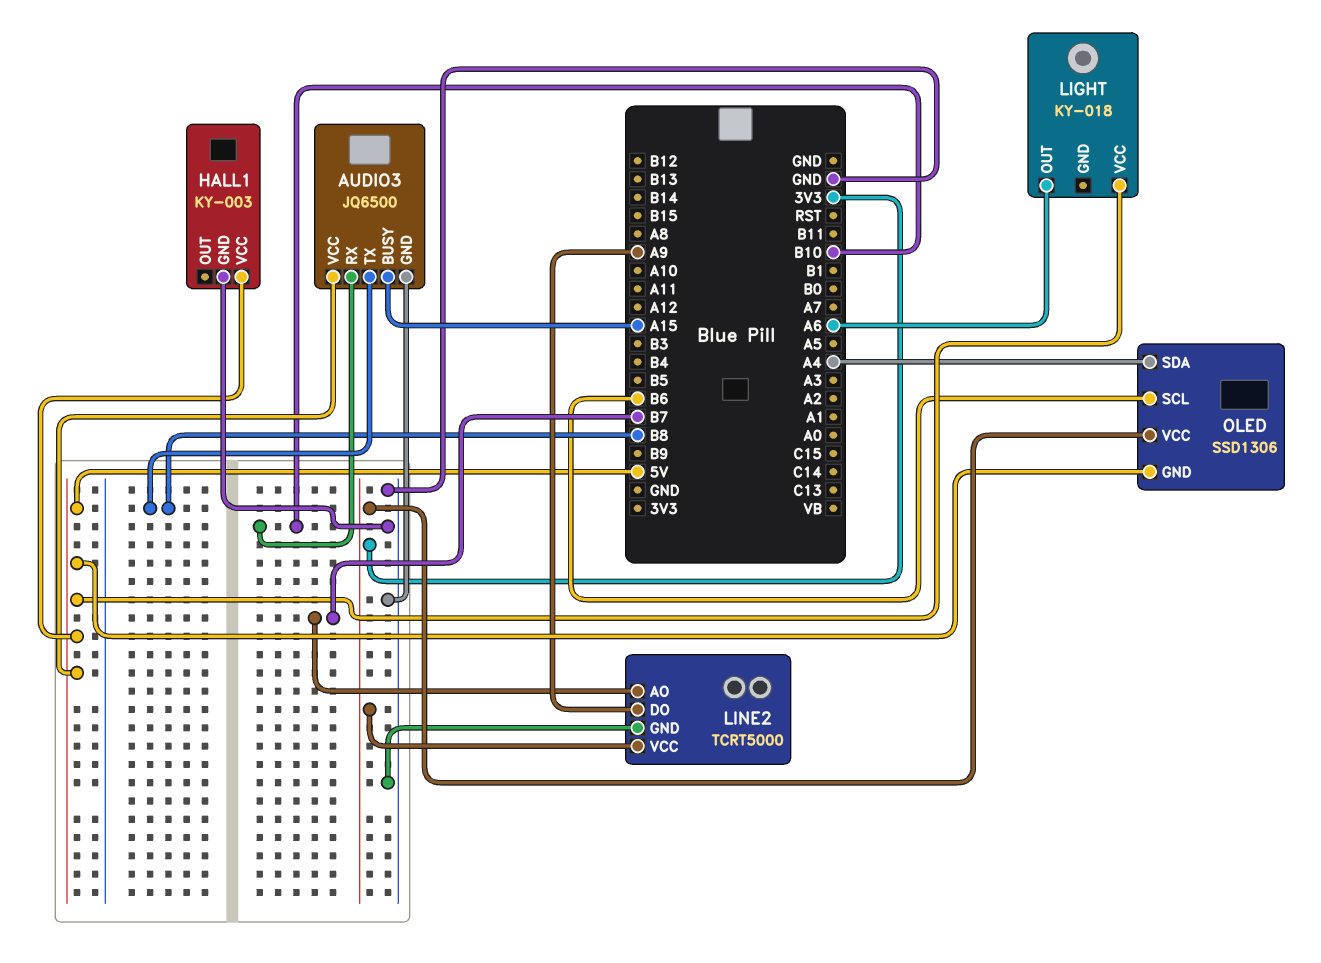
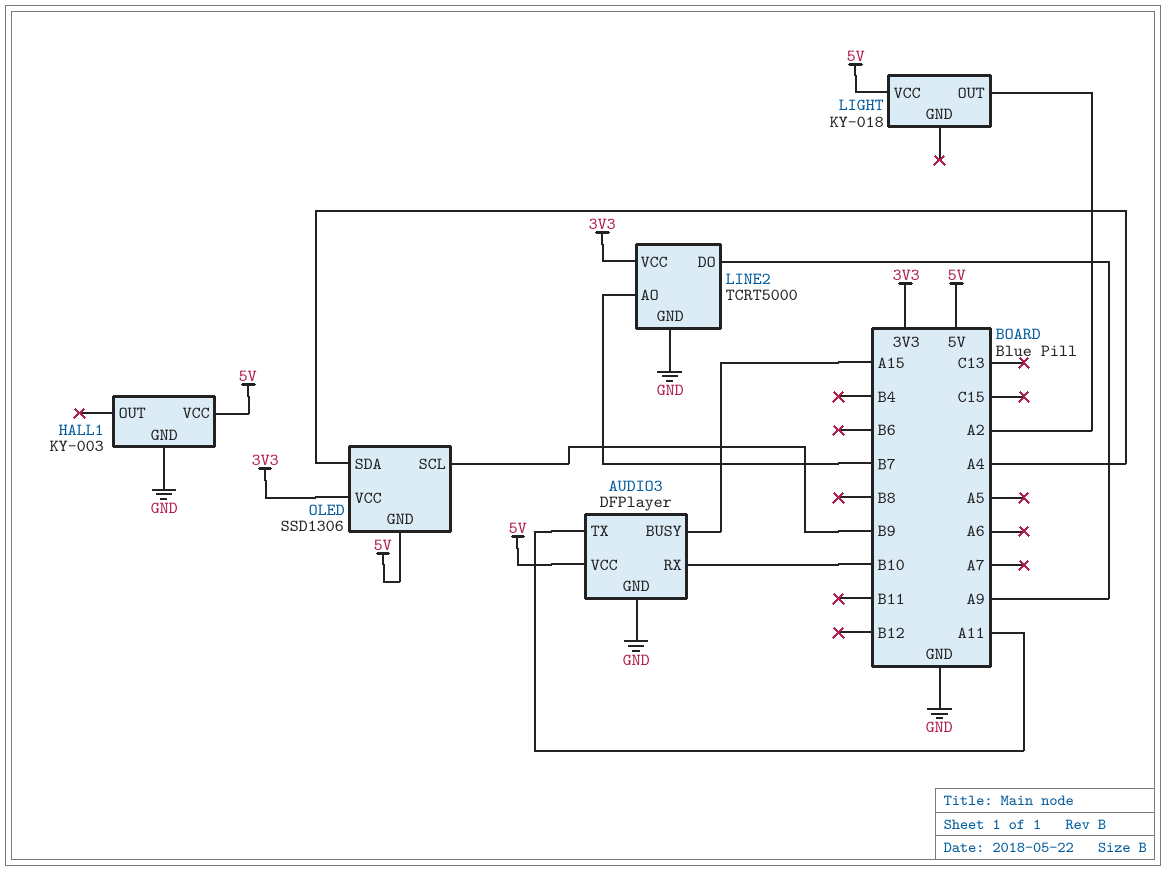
AUDIO3: JQ6500 -> DFPlayer
AUDIO3 pin TX: B8 -> A11
LIGHT pin OUT: A6 -> A2
OLED pin SCL: B6 -> B9

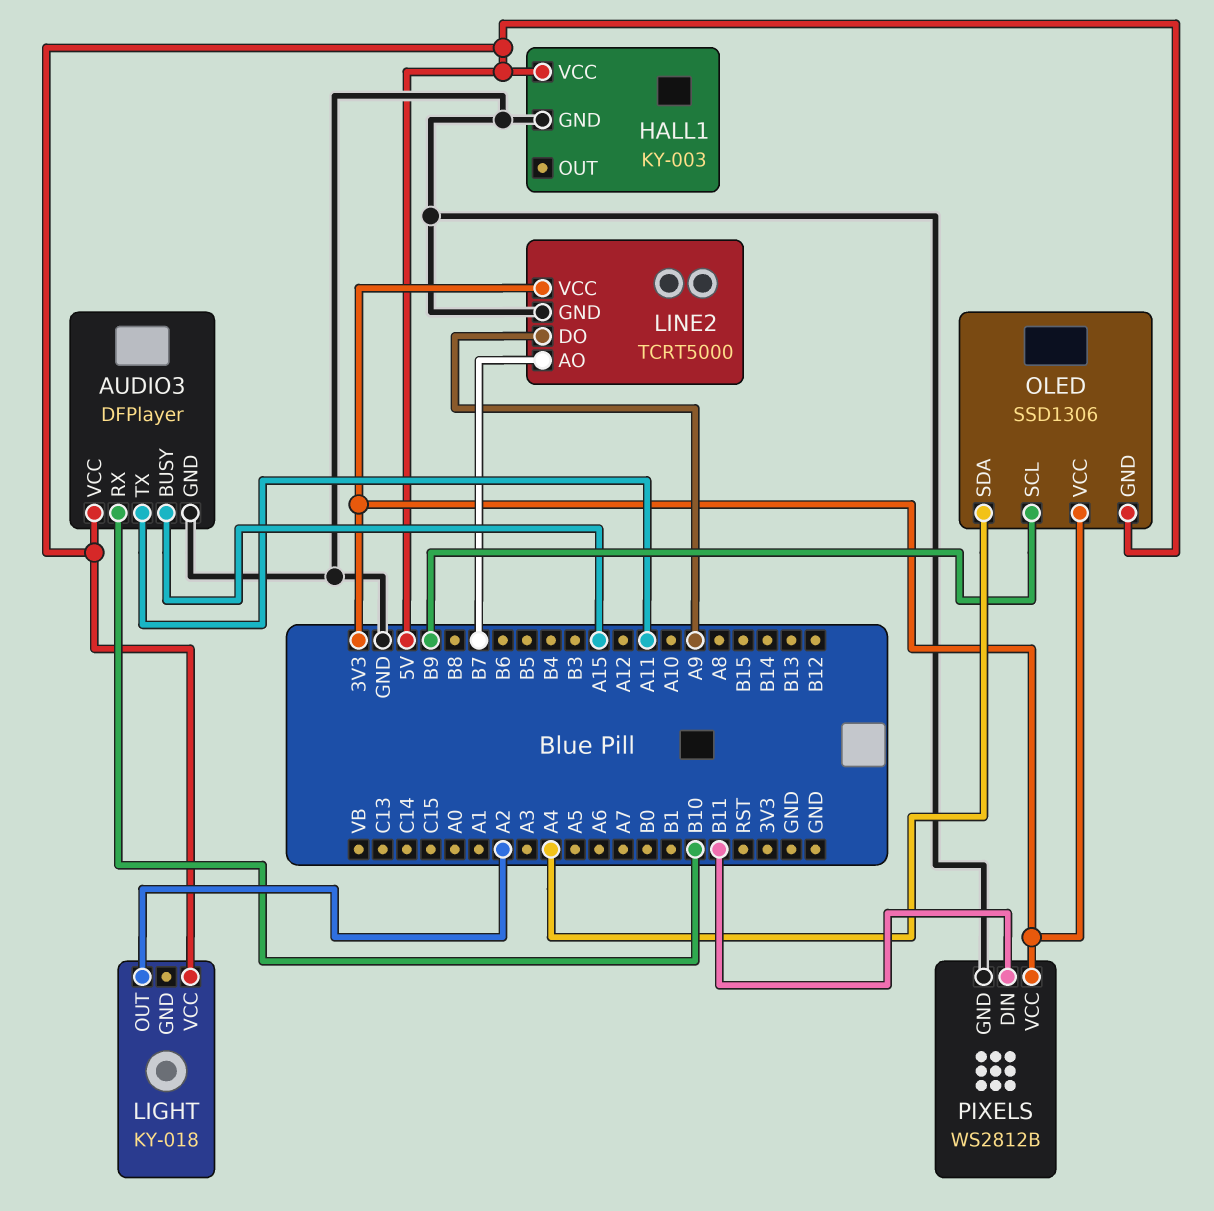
PIXELS: none -> WS2812B
PIXELS pin DIN: none -> B11
PIXELS pin GND: none -> GND
PIXELS pin VCC: none -> 3V3

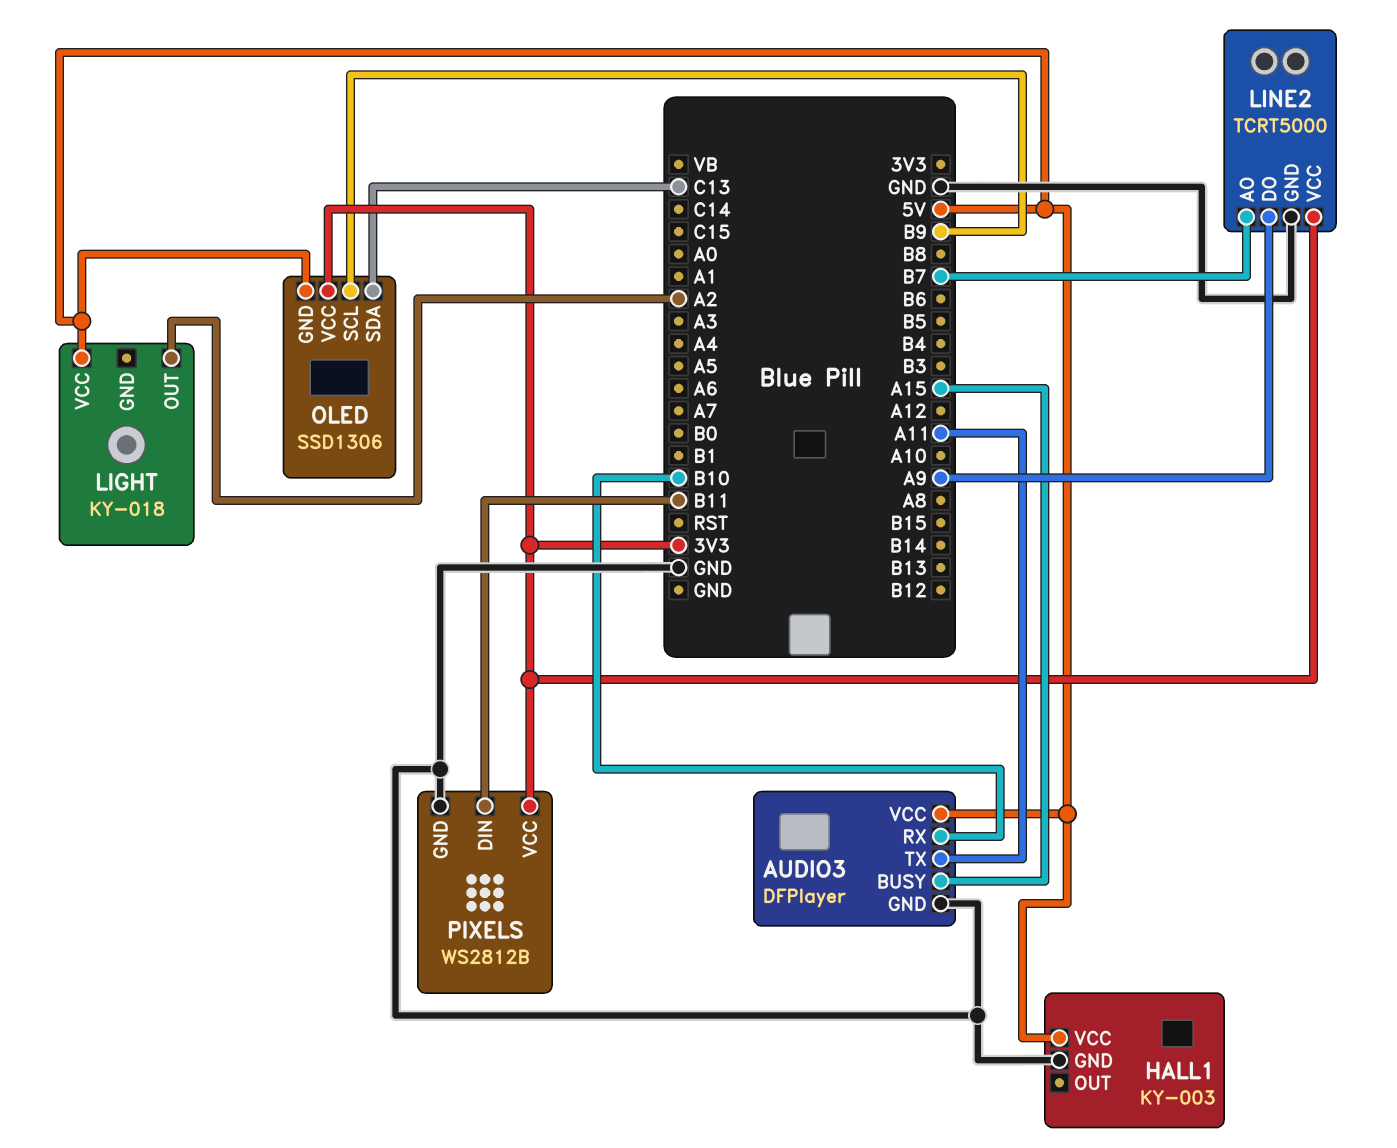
OLED pin SDA: A4 -> C13

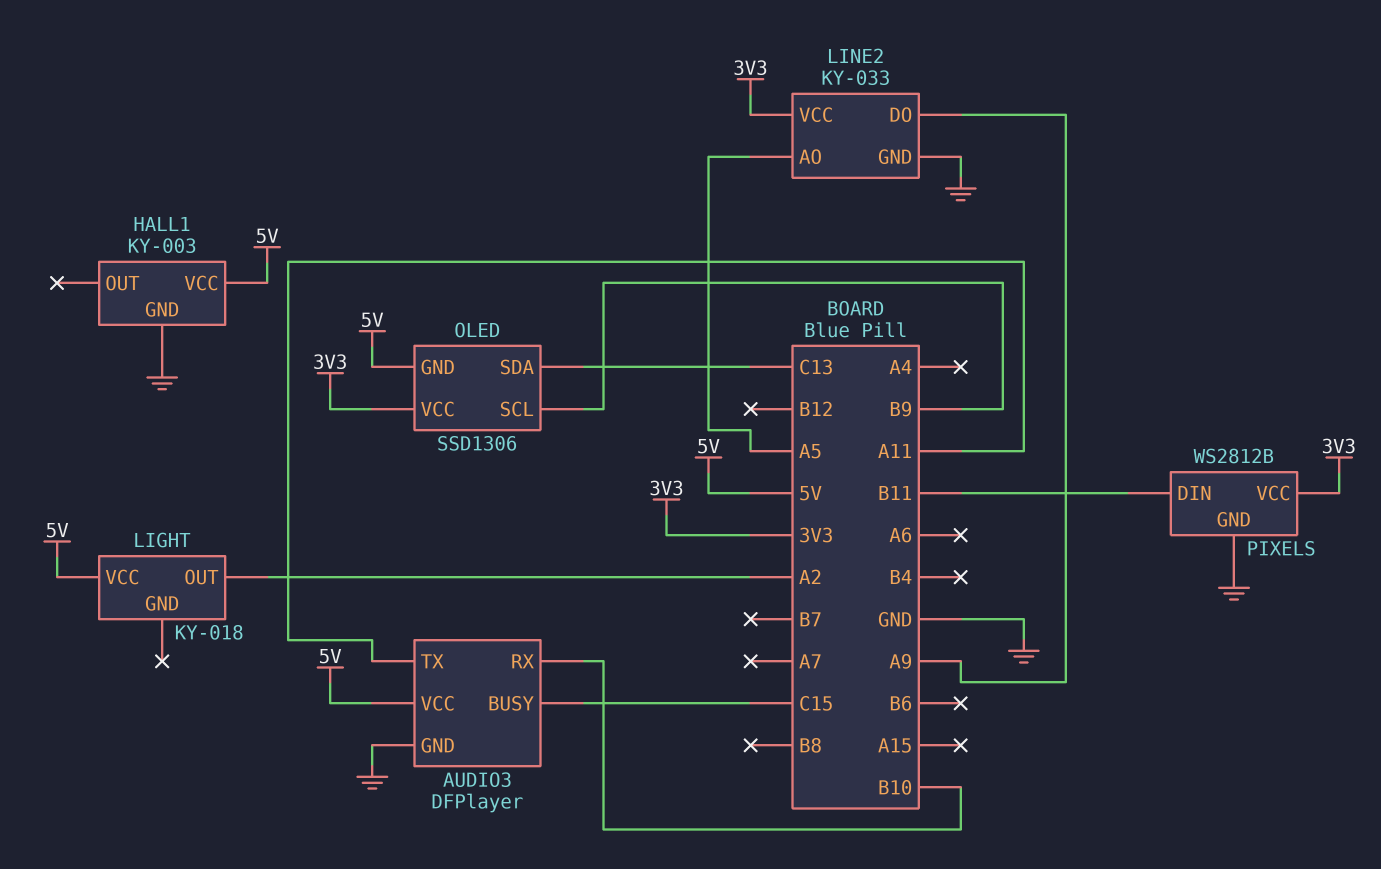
AUDIO3 pin BUSY: A15 -> C15
LINE2: TCRT5000 -> KY-033
LINE2 pin AO: B7 -> A5

